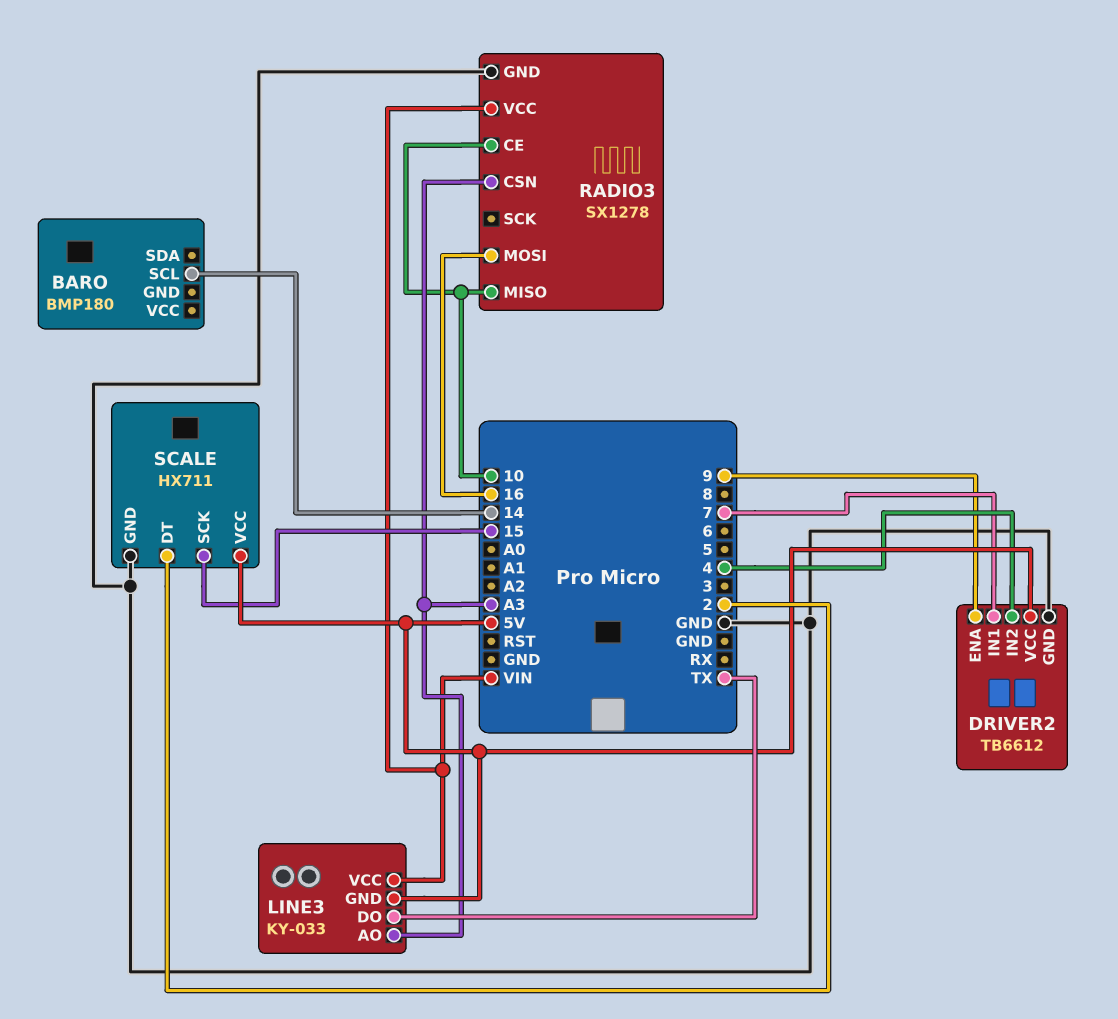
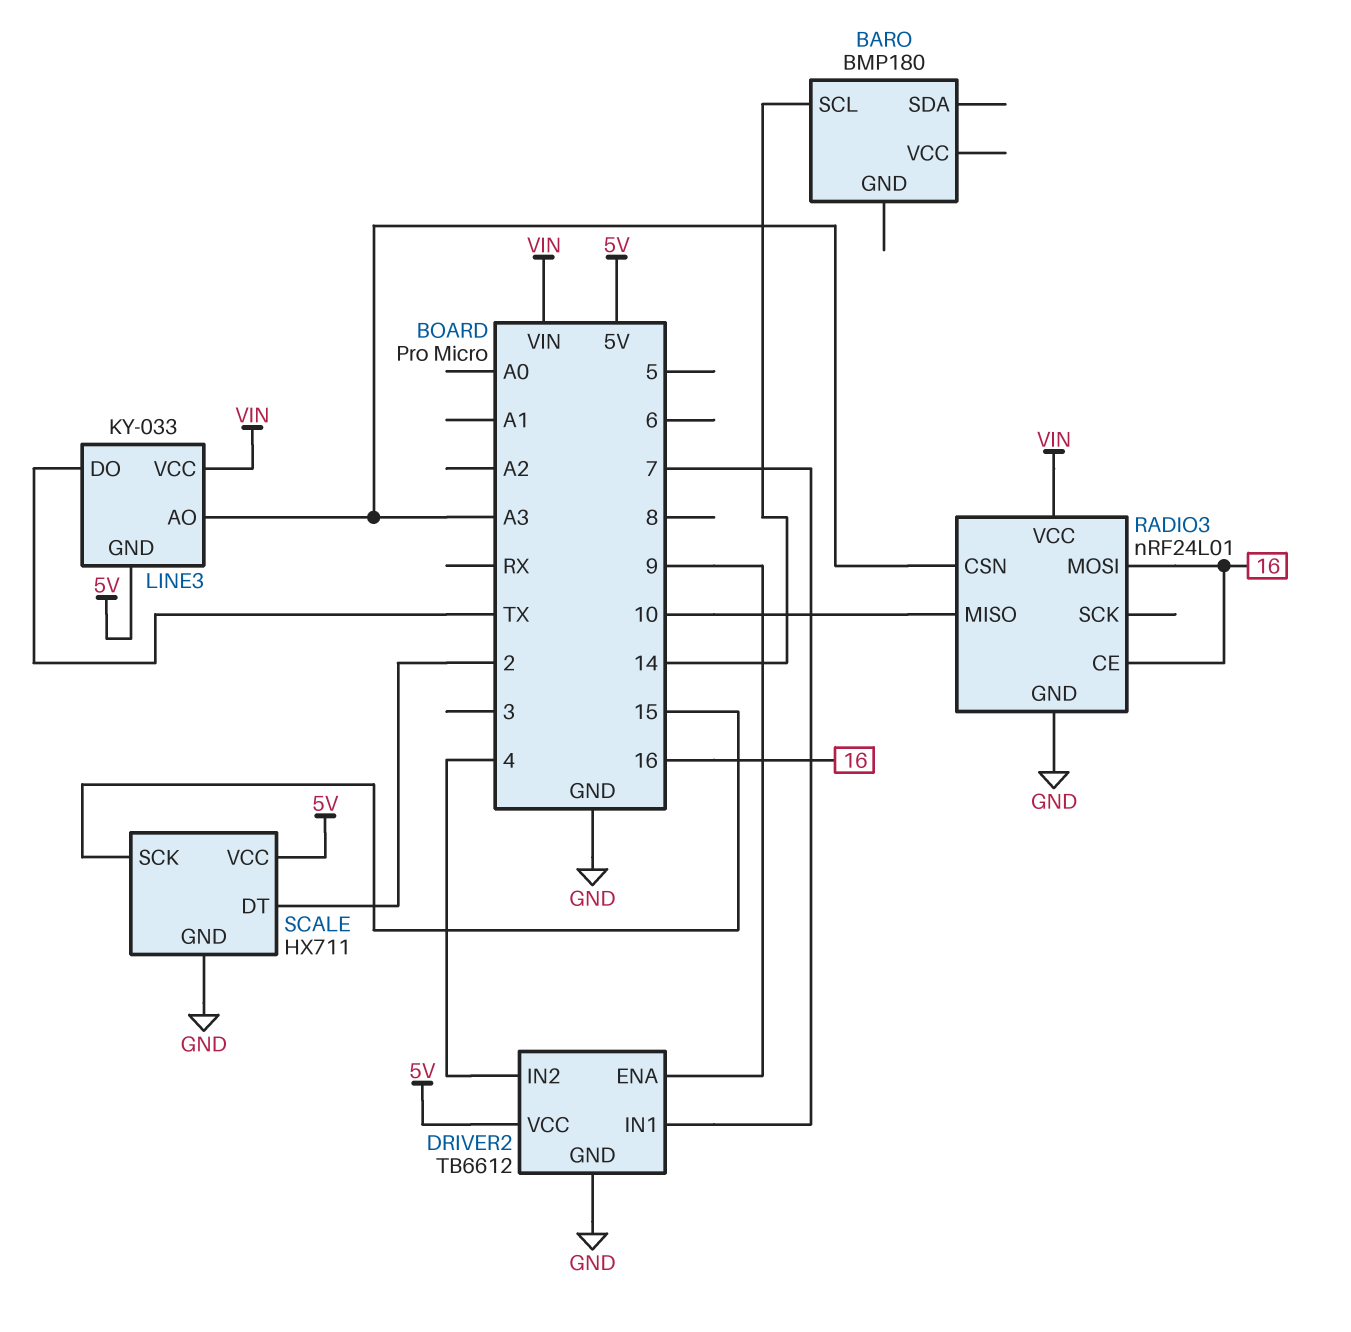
RADIO3: SX1278 -> nRF24L01
RADIO3 pin CE: 10 -> 16

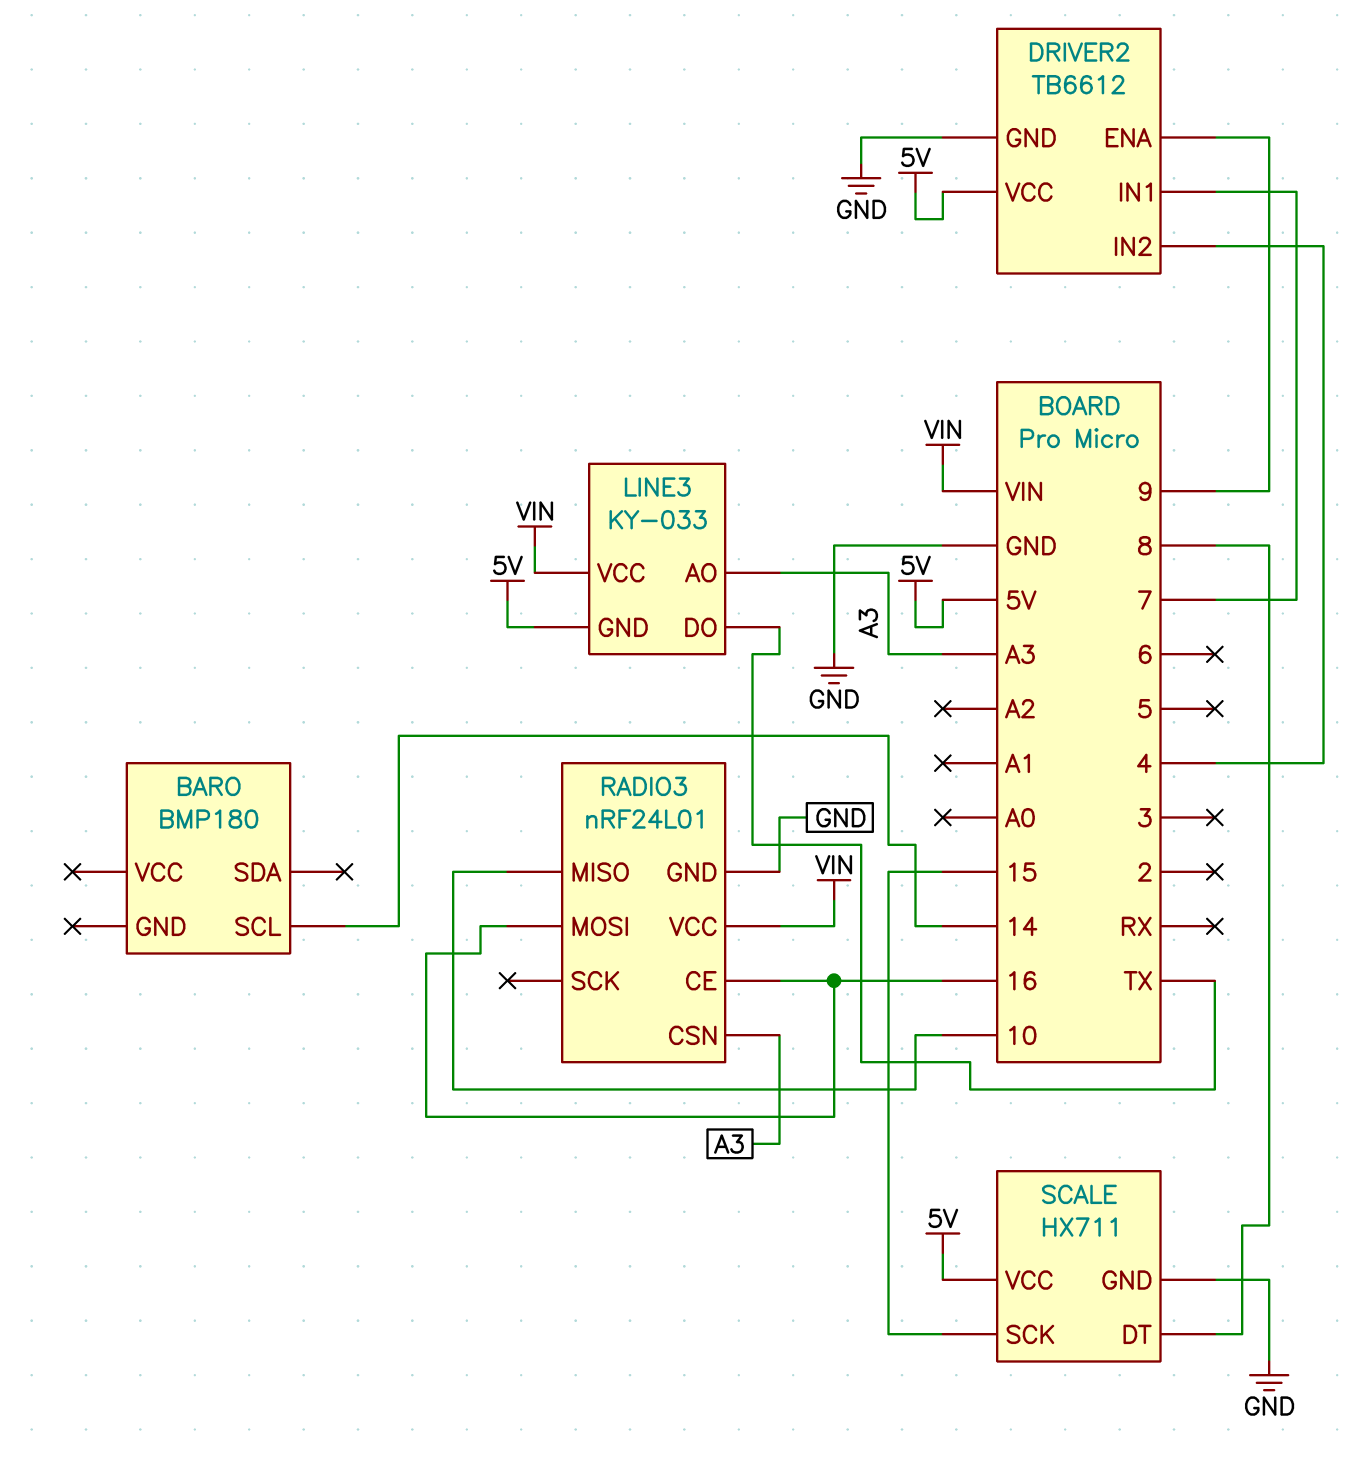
SCALE pin DT: 2 -> 8

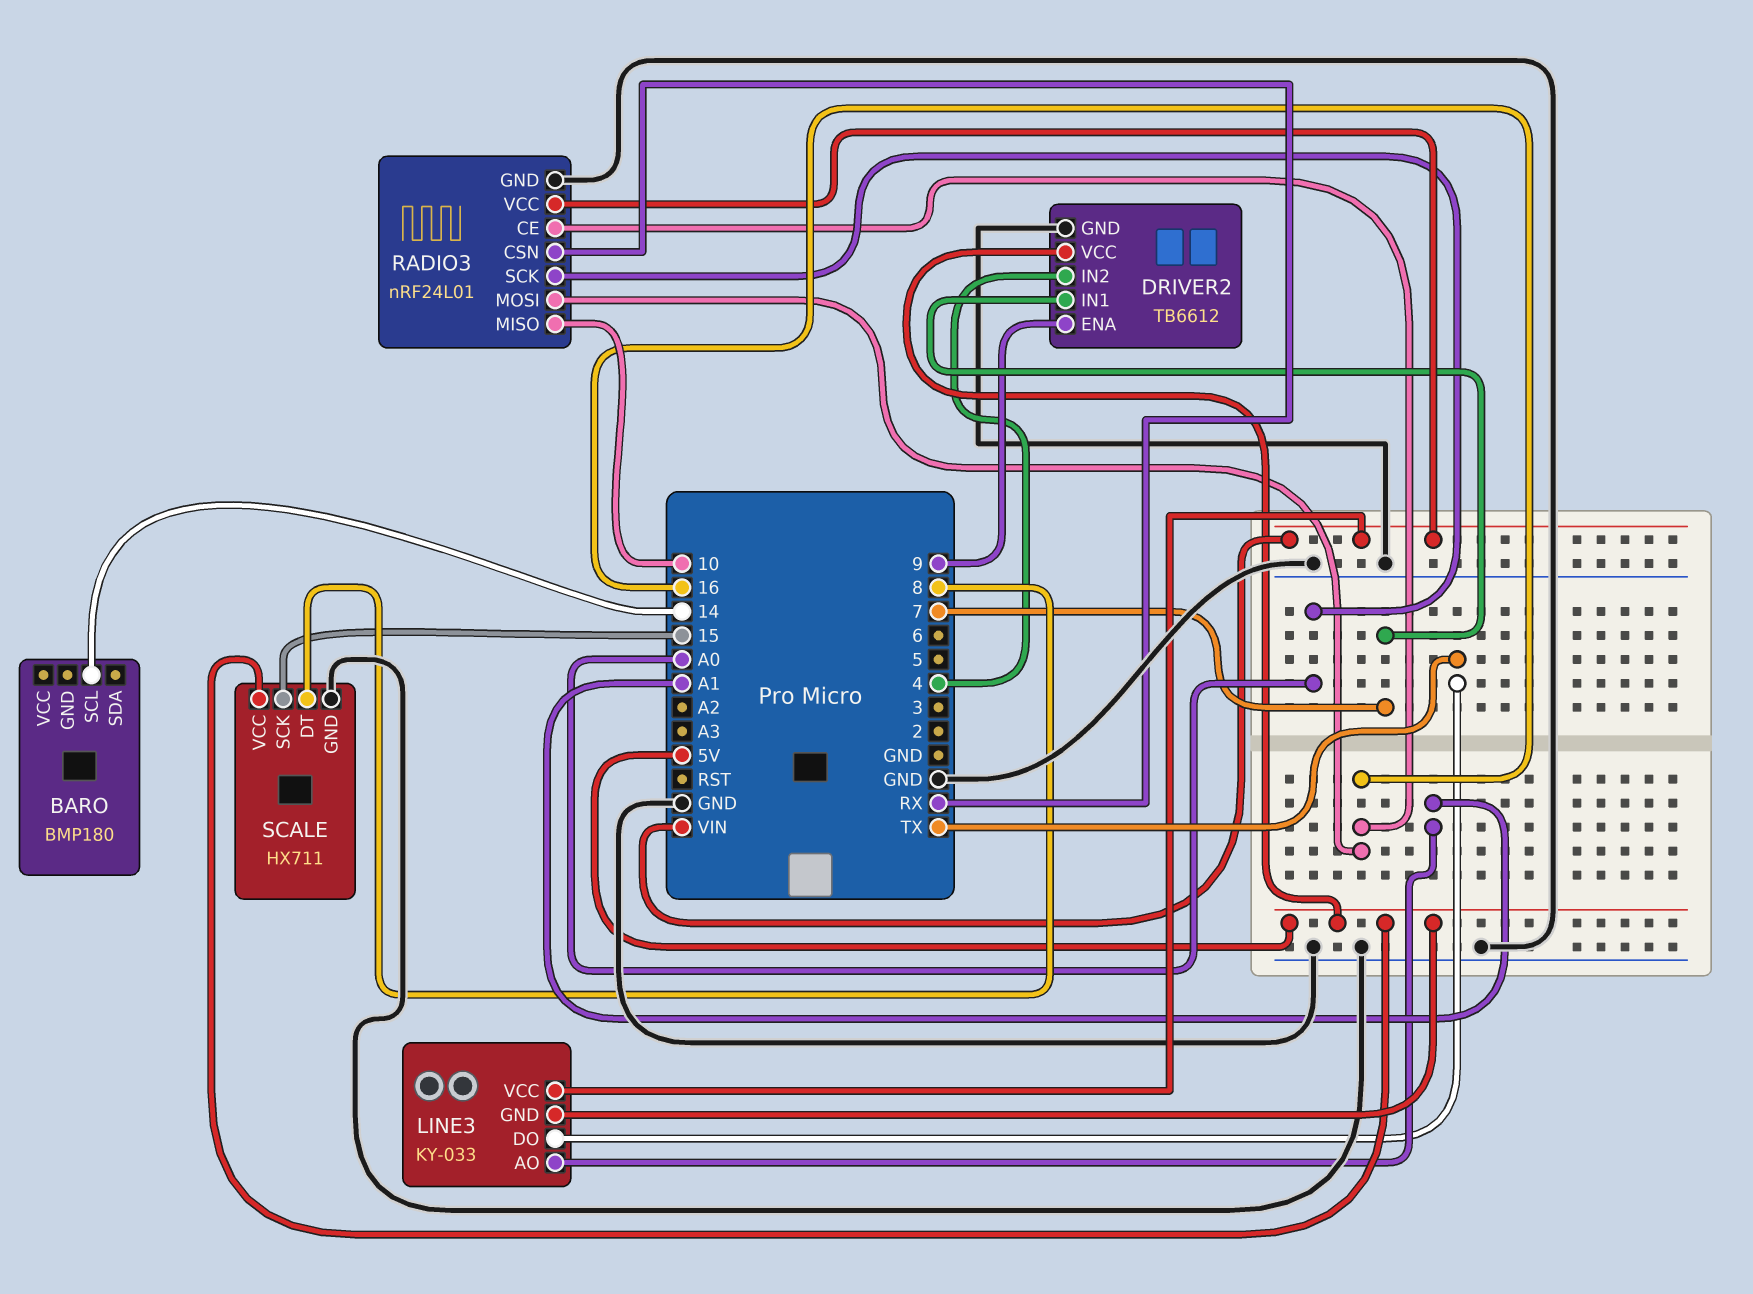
LINE3 pin AO: A3 -> A1
RADIO3 pin CSN: A3 -> RX
RADIO3 pin SCK: none -> A0

